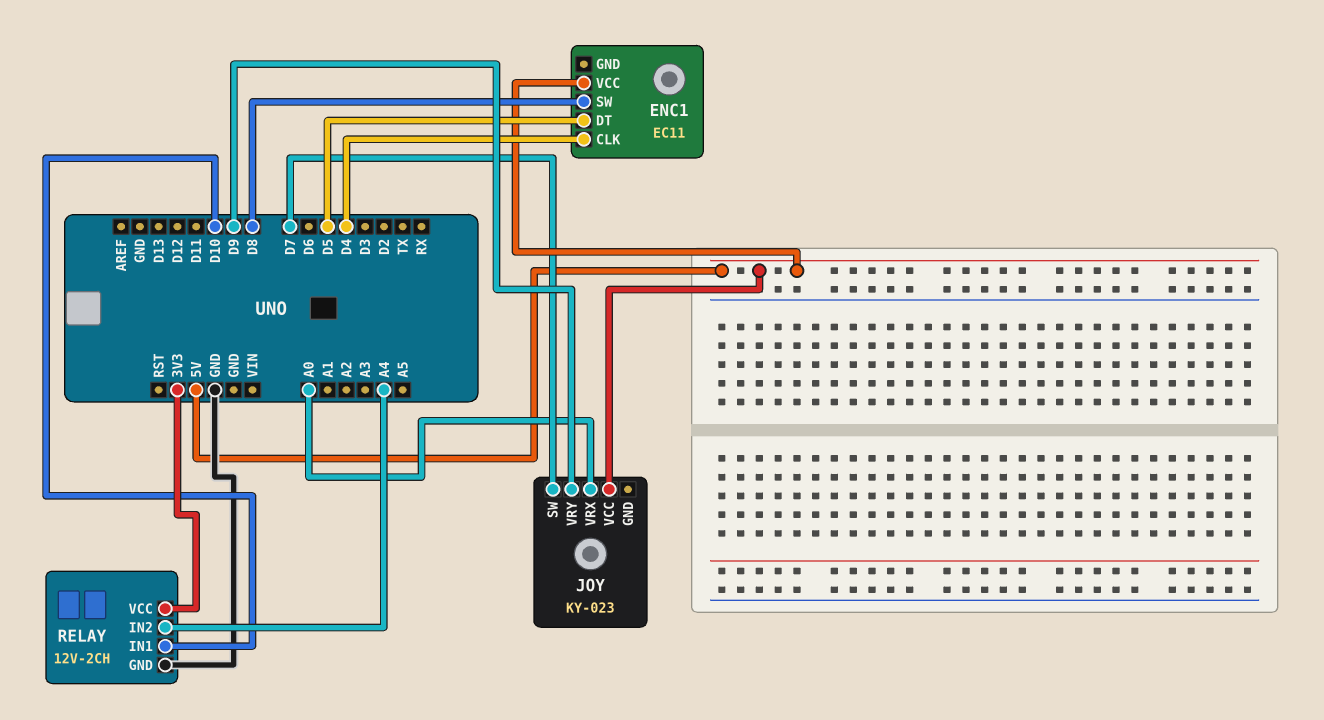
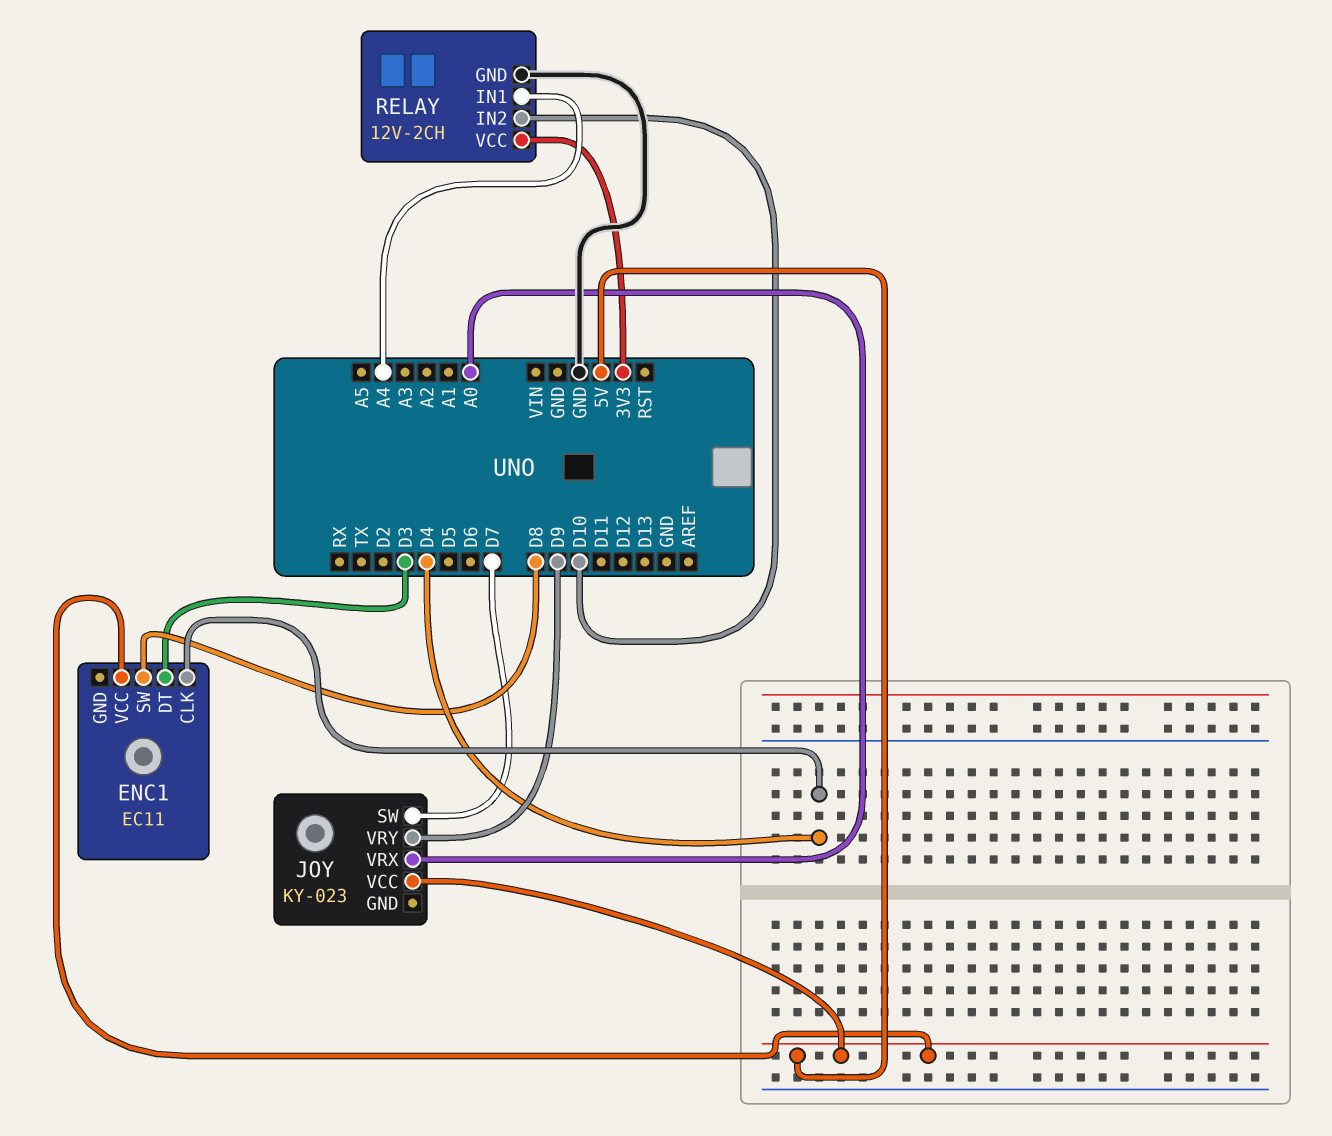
ENC1 pin DT: D5 -> D3
RELAY pin IN1: D10 -> A4
RELAY pin IN2: A4 -> D10

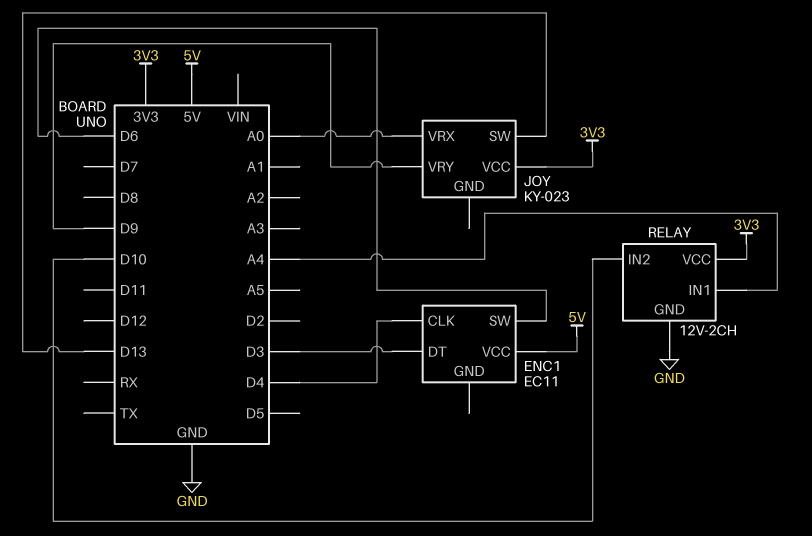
ENC1 pin SW: D8 -> D6
JOY pin SW: D7 -> D13
JOY pin VCC: 5V -> 3V3

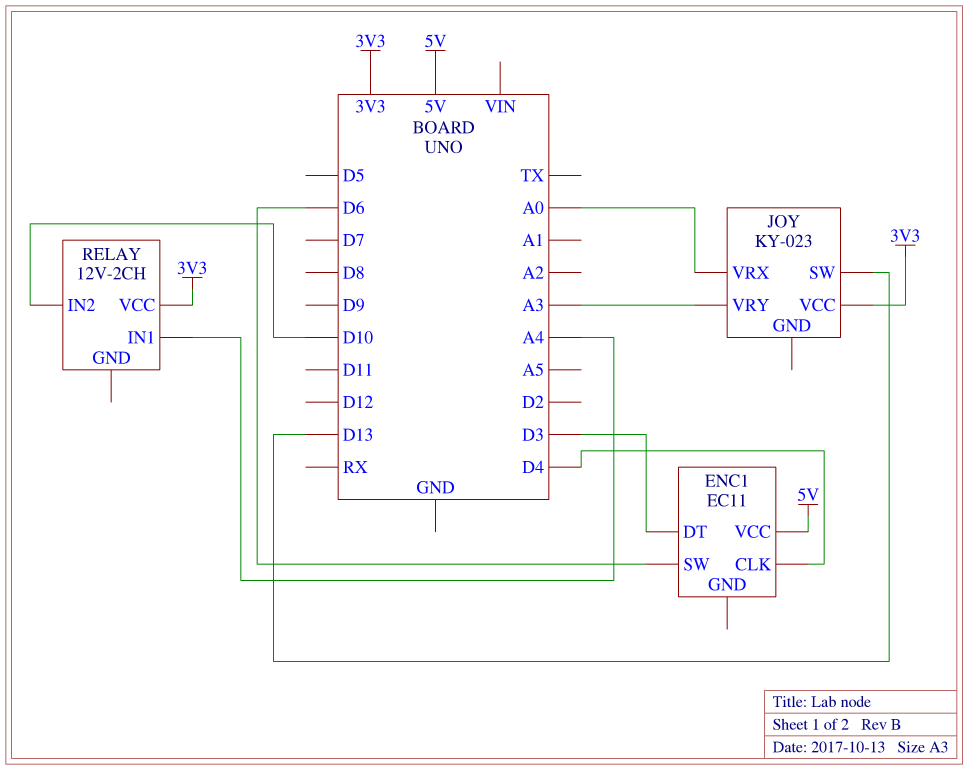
JOY pin VRY: D9 -> A3
RELAY pin GND: GND -> none

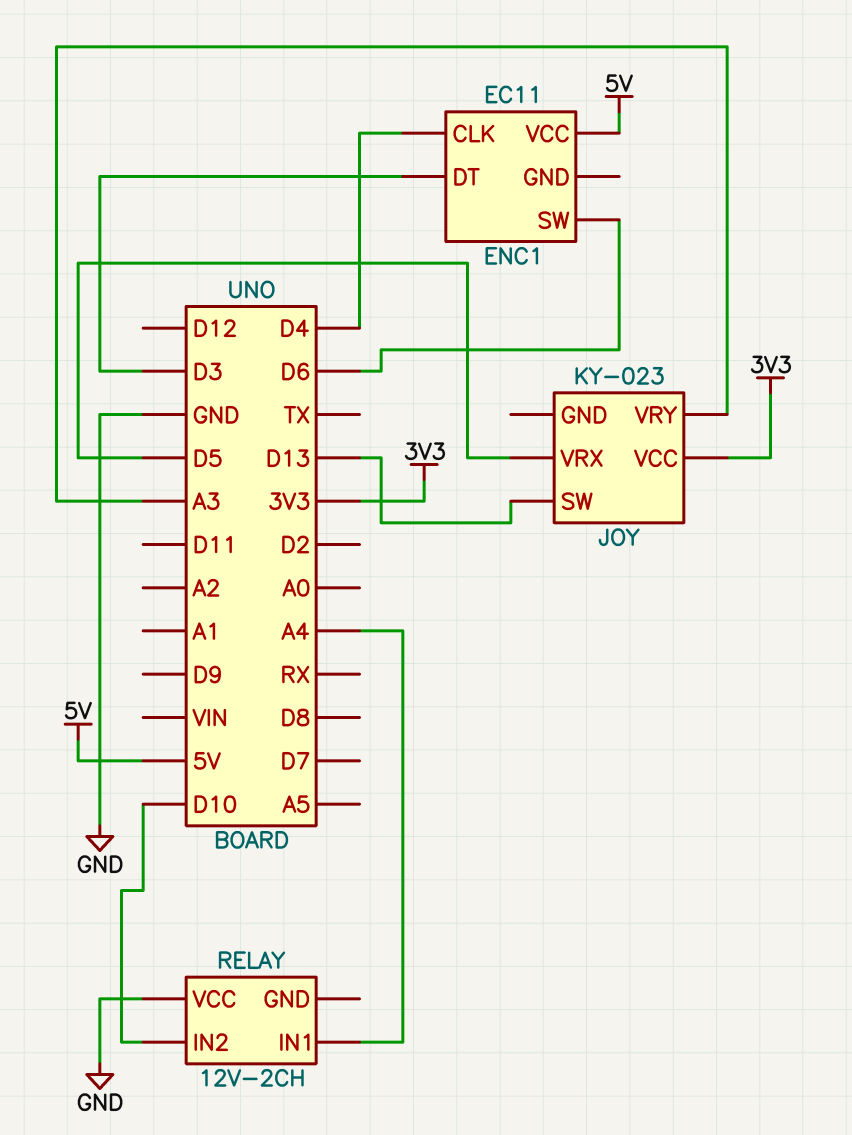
JOY pin VRX: A0 -> D5
RELAY pin VCC: 3V3 -> GND

